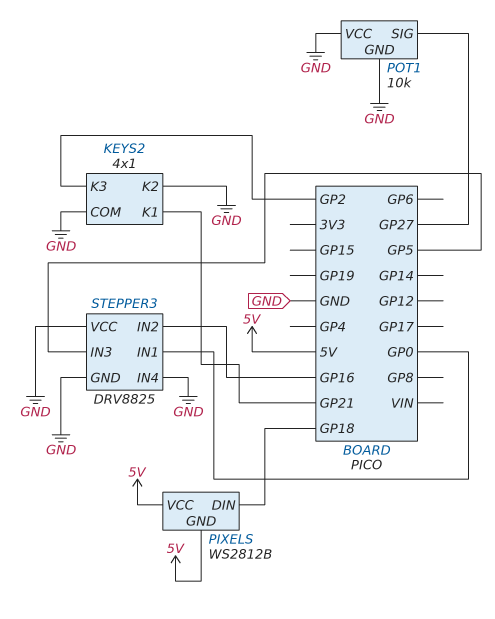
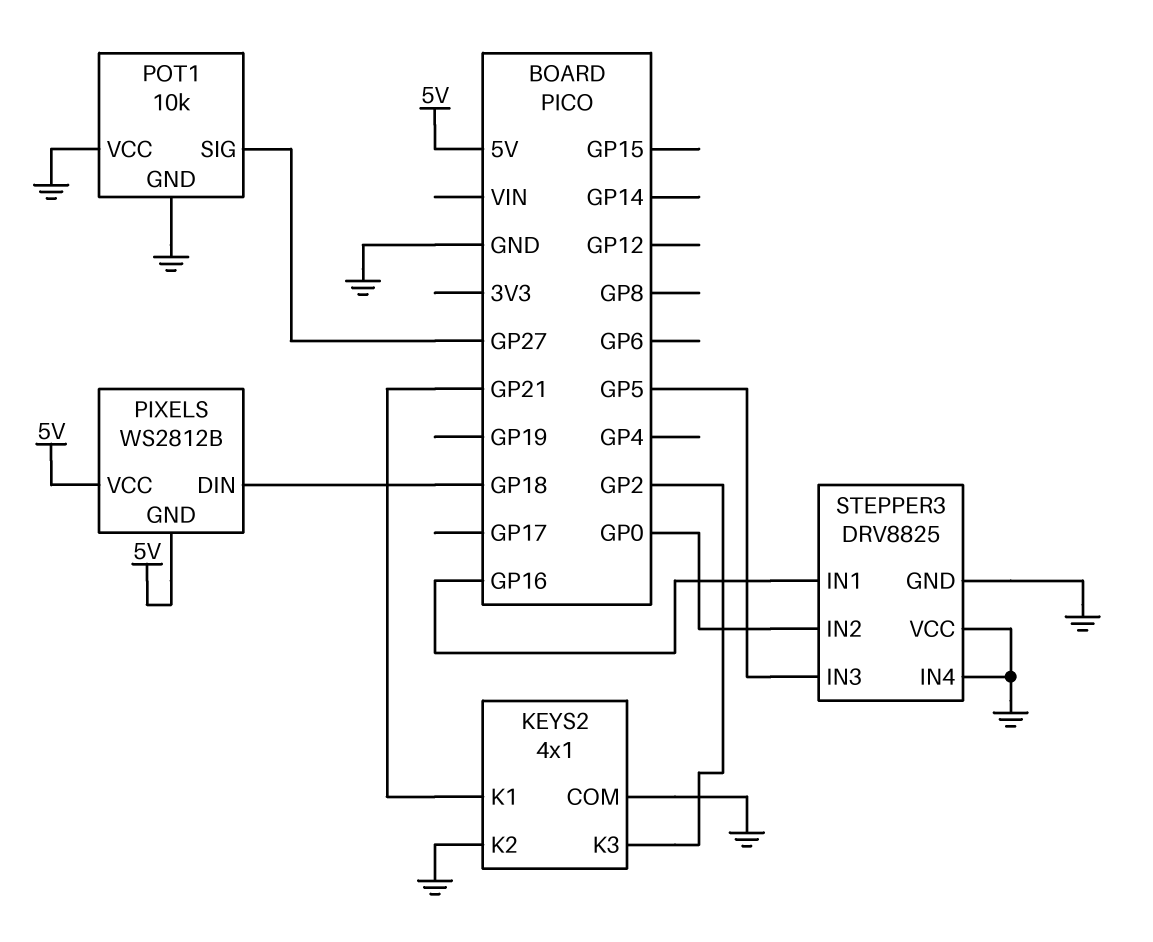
STEPPER3 pin IN1: GP0 -> GP16
STEPPER3 pin IN2: GP16 -> GP0

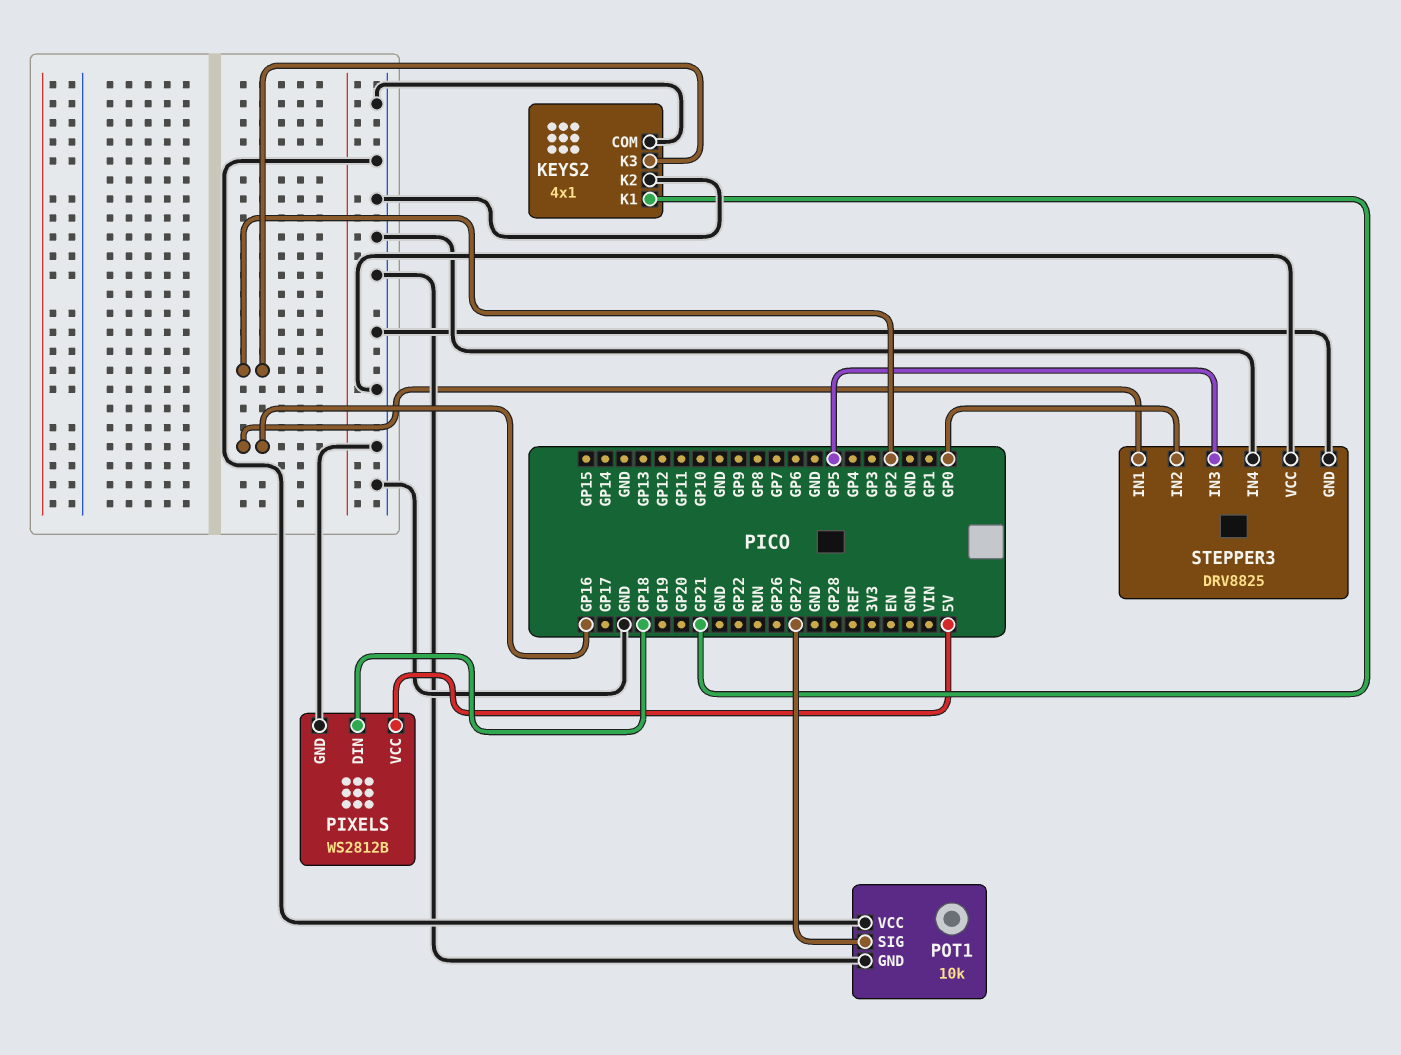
PIXELS pin GND: 5V -> GND

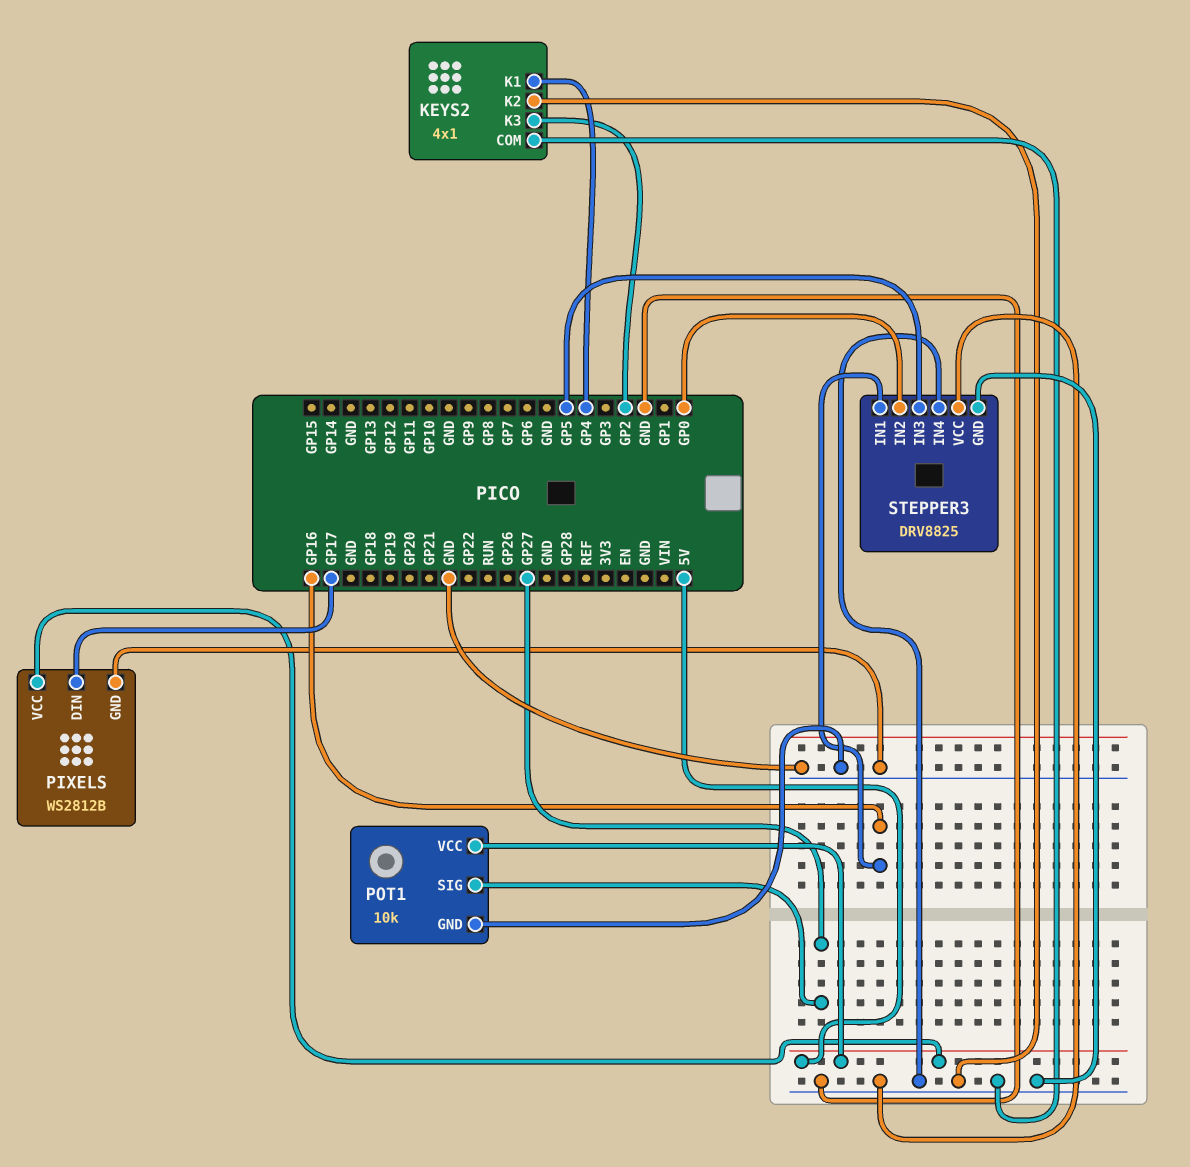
KEYS2 pin K1: GP21 -> GP4
PIXELS pin DIN: GP18 -> GP17
POT1 pin VCC: GND -> 5V

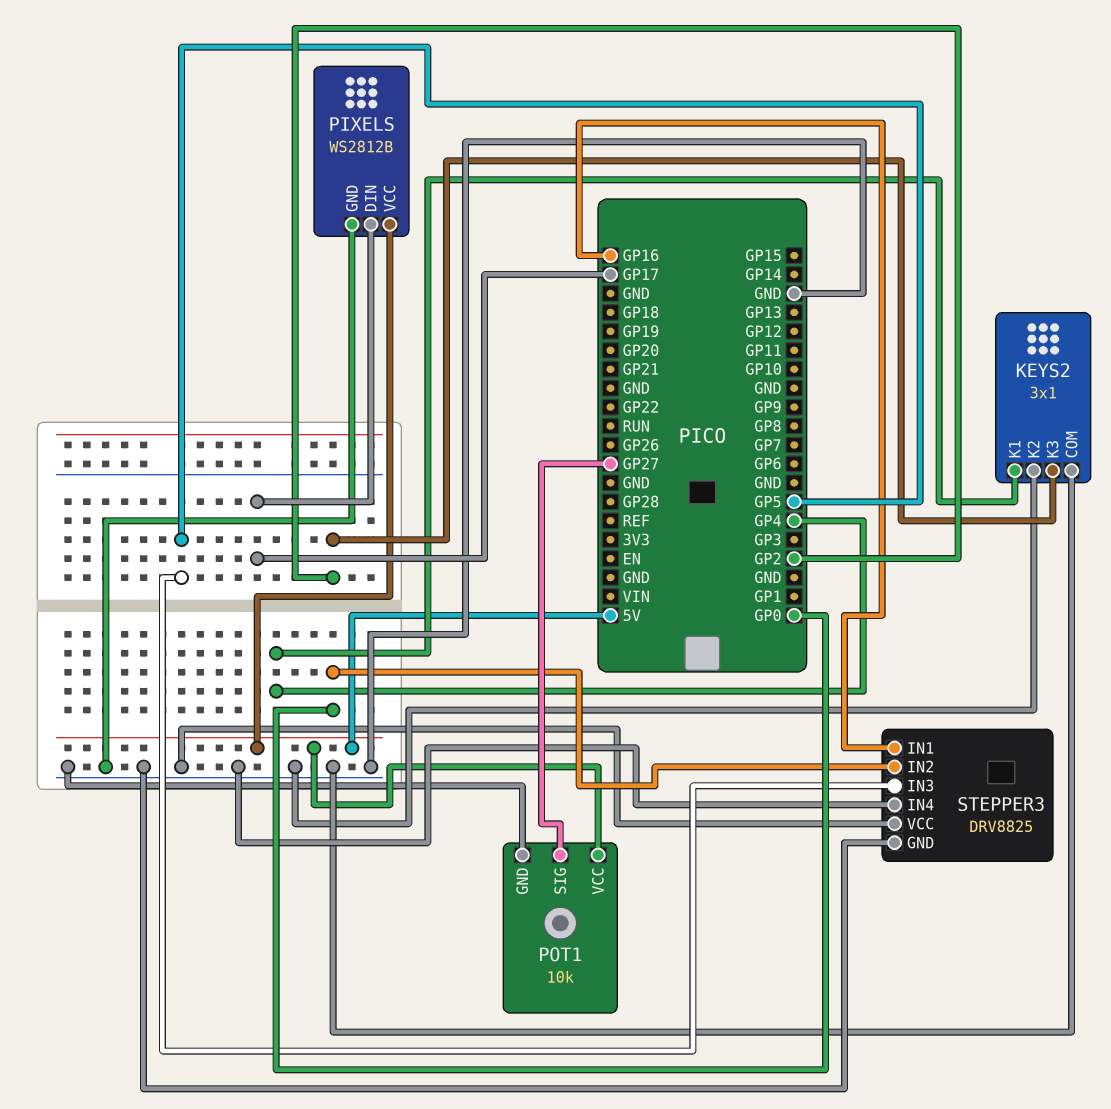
KEYS2: 4x1 -> 3x1

